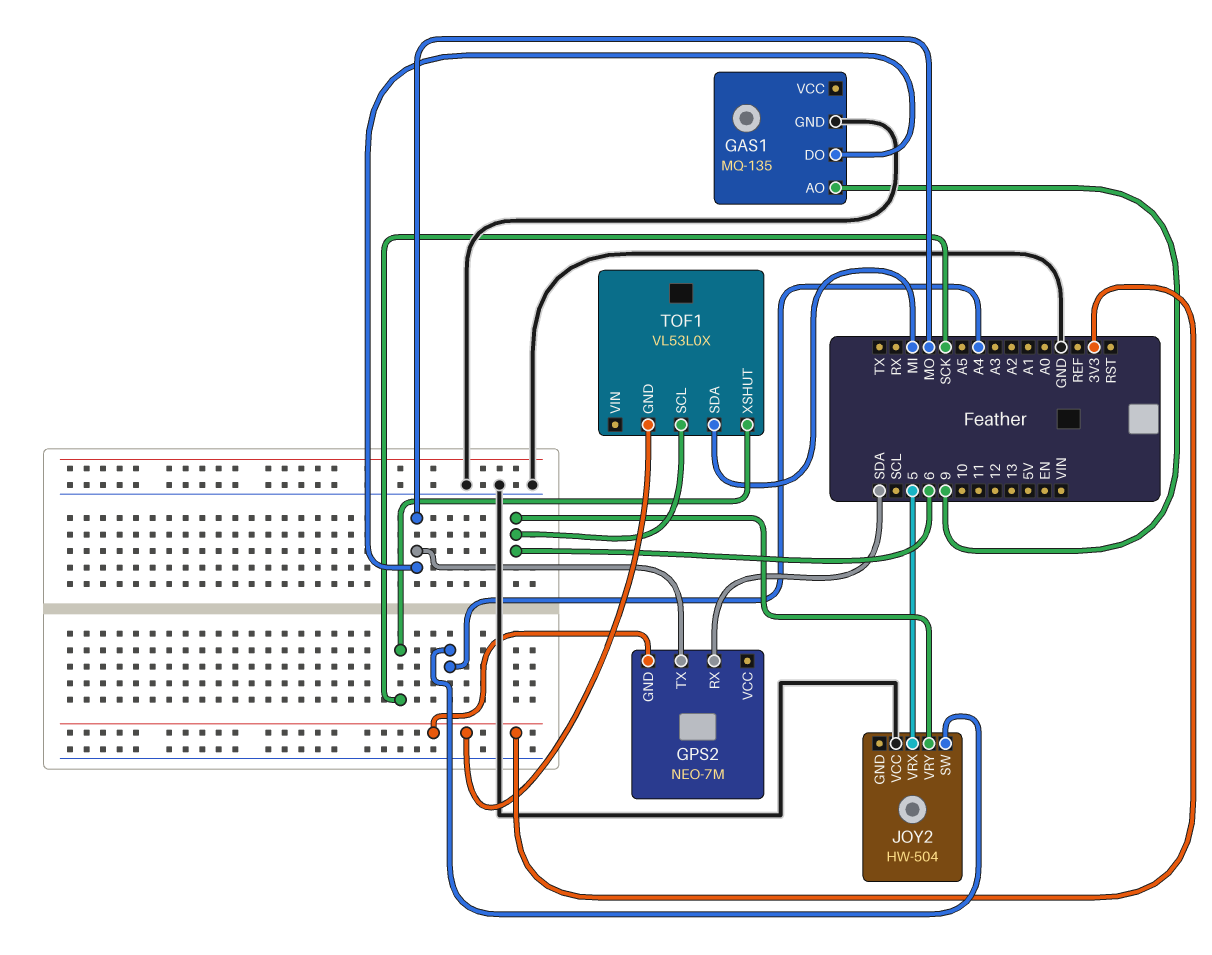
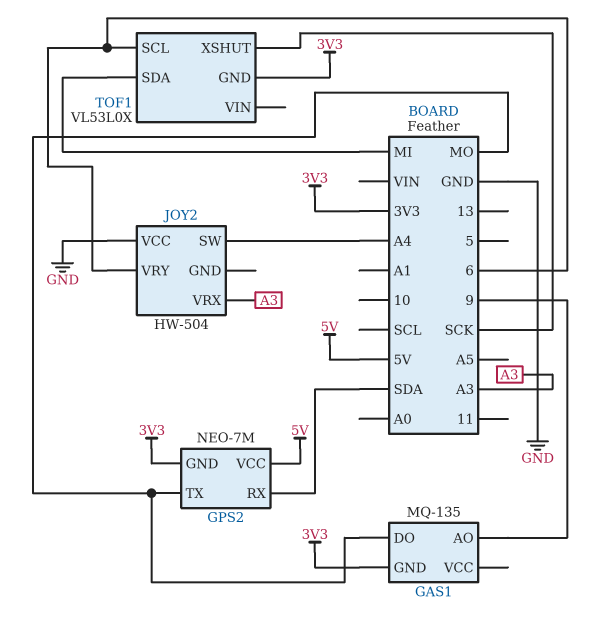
GAS1 pin GND: GND -> 3V3
GPS2 pin VCC: none -> 5V
JOY2 pin VRX: 5 -> A3

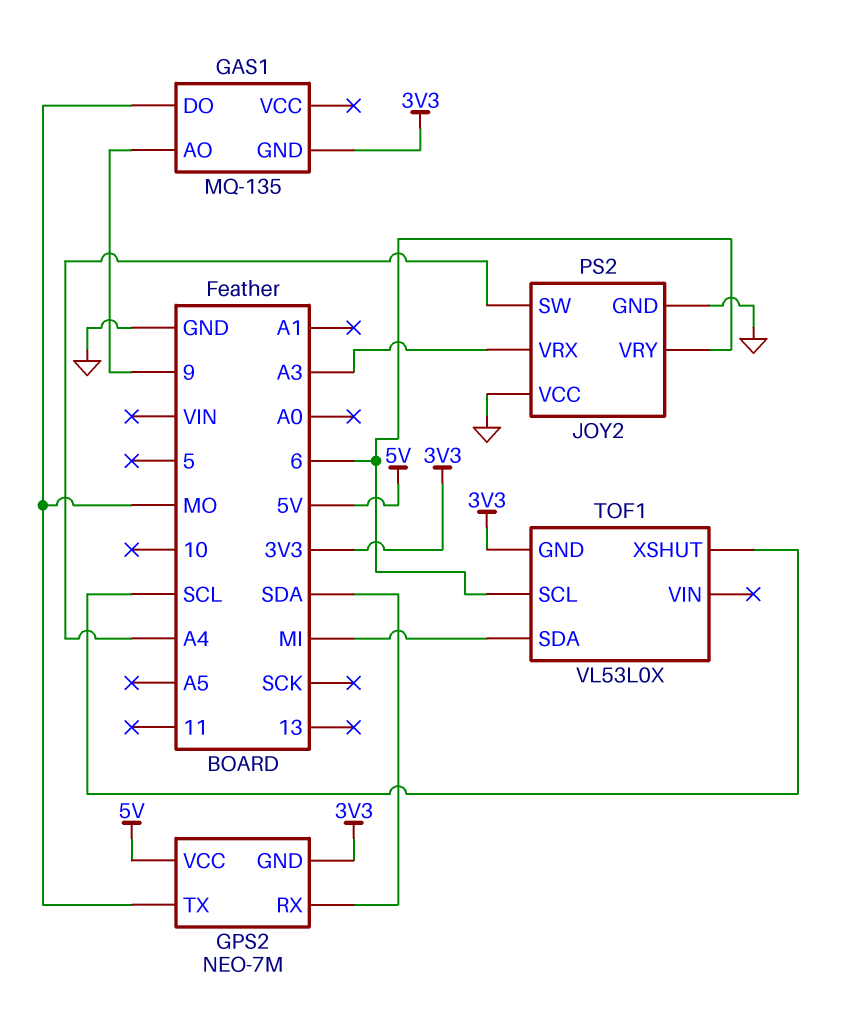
JOY2: HW-504 -> PS2
JOY2 pin GND: none -> GND
TOF1 pin XSHUT: SCK -> SCL

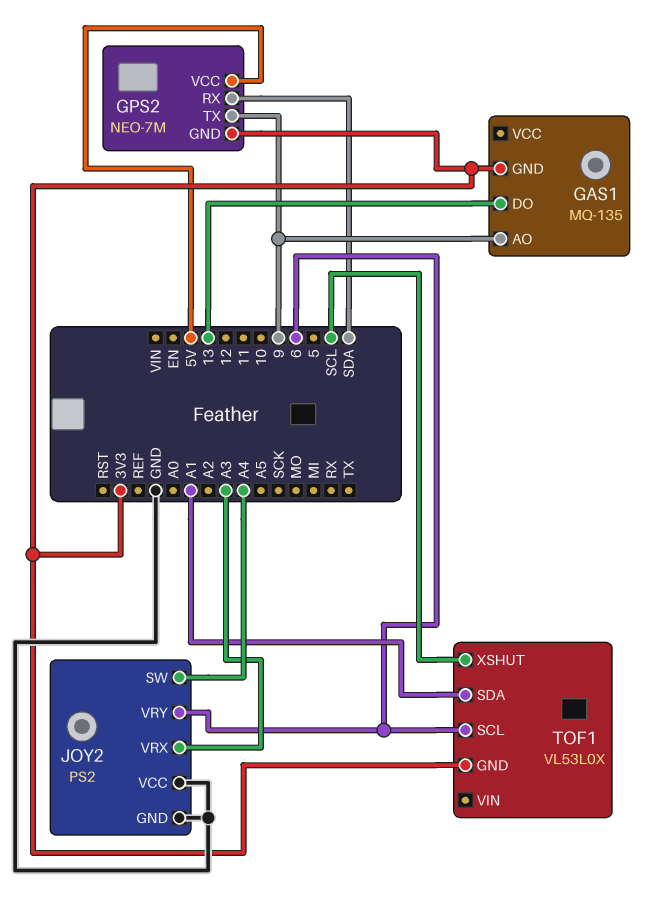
GAS1 pin DO: MO -> 13
GPS2 pin TX: MO -> 9
TOF1 pin SDA: MI -> A1

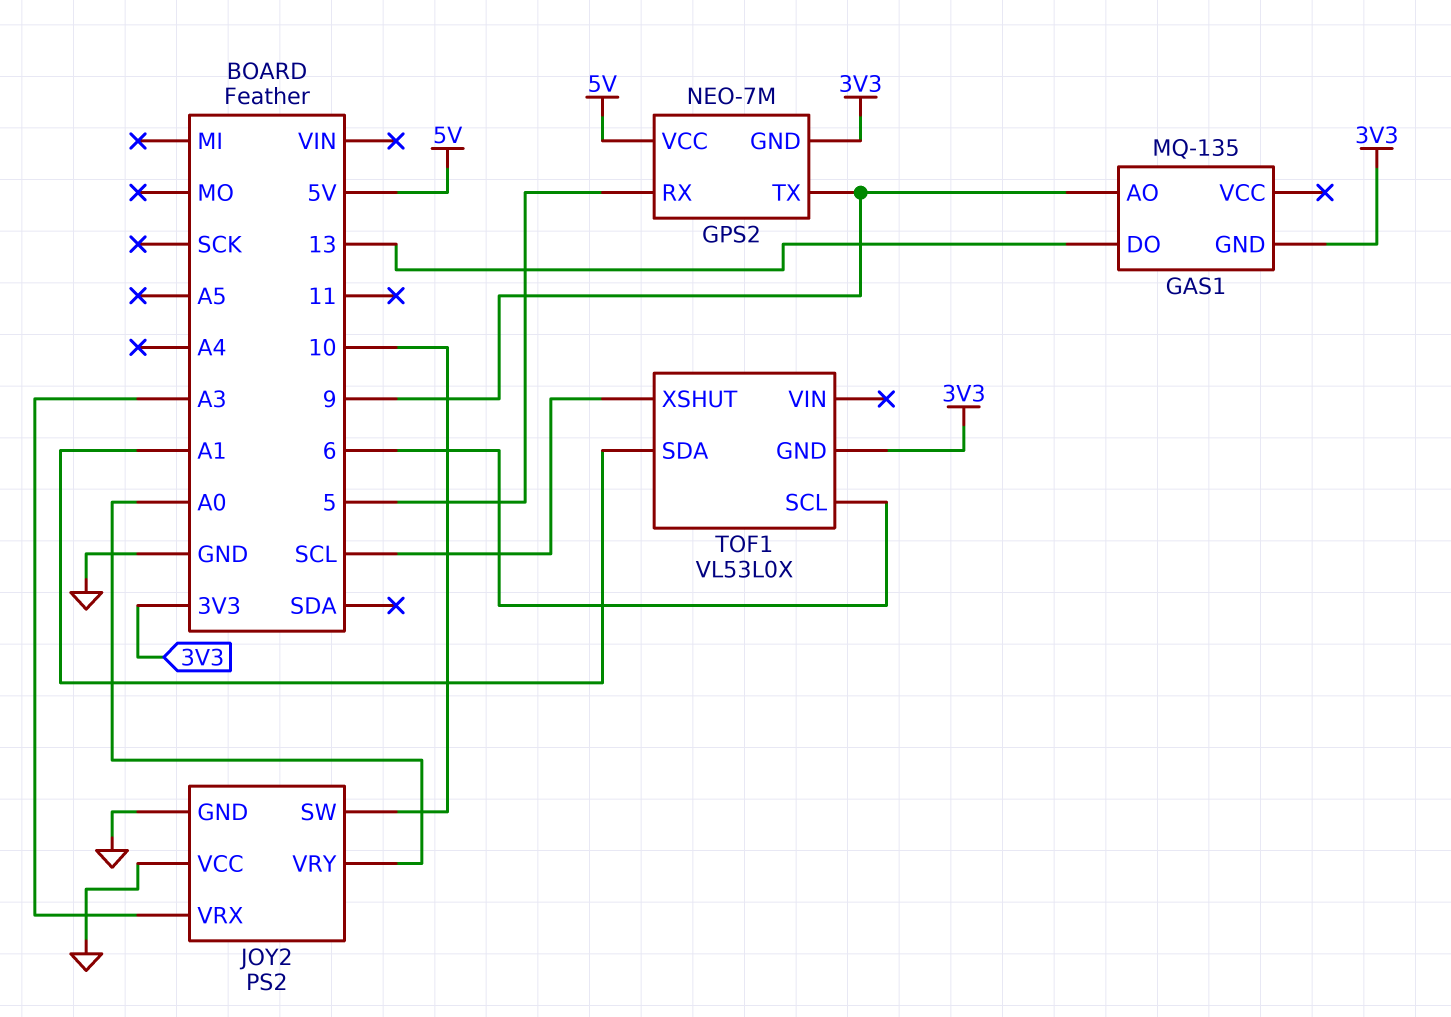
GPS2 pin RX: SDA -> 5
JOY2 pin SW: A4 -> 10
JOY2 pin VRY: 6 -> A0

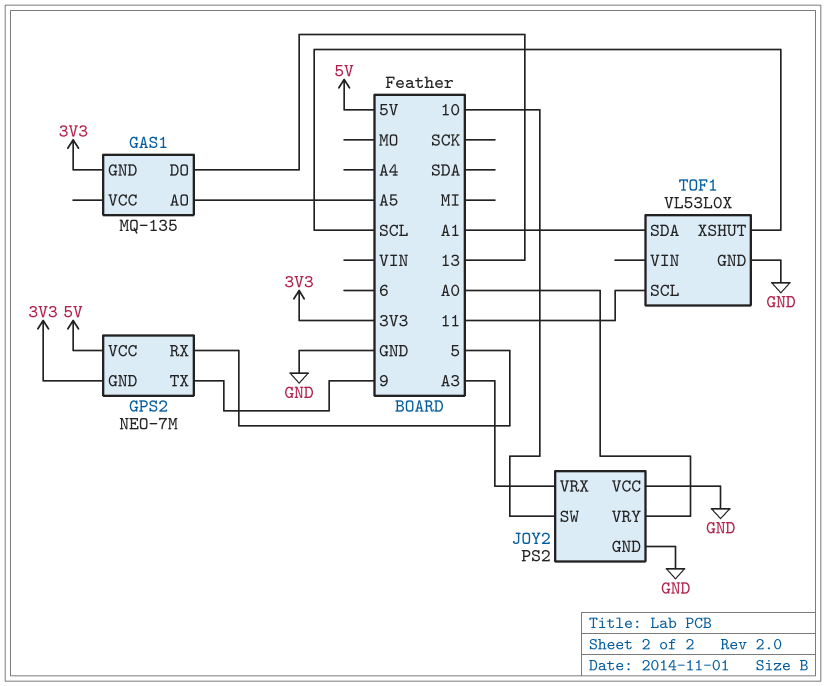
GAS1 pin AO: 9 -> A5
TOF1 pin GND: 3V3 -> GND
TOF1 pin SCL: 6 -> 11

